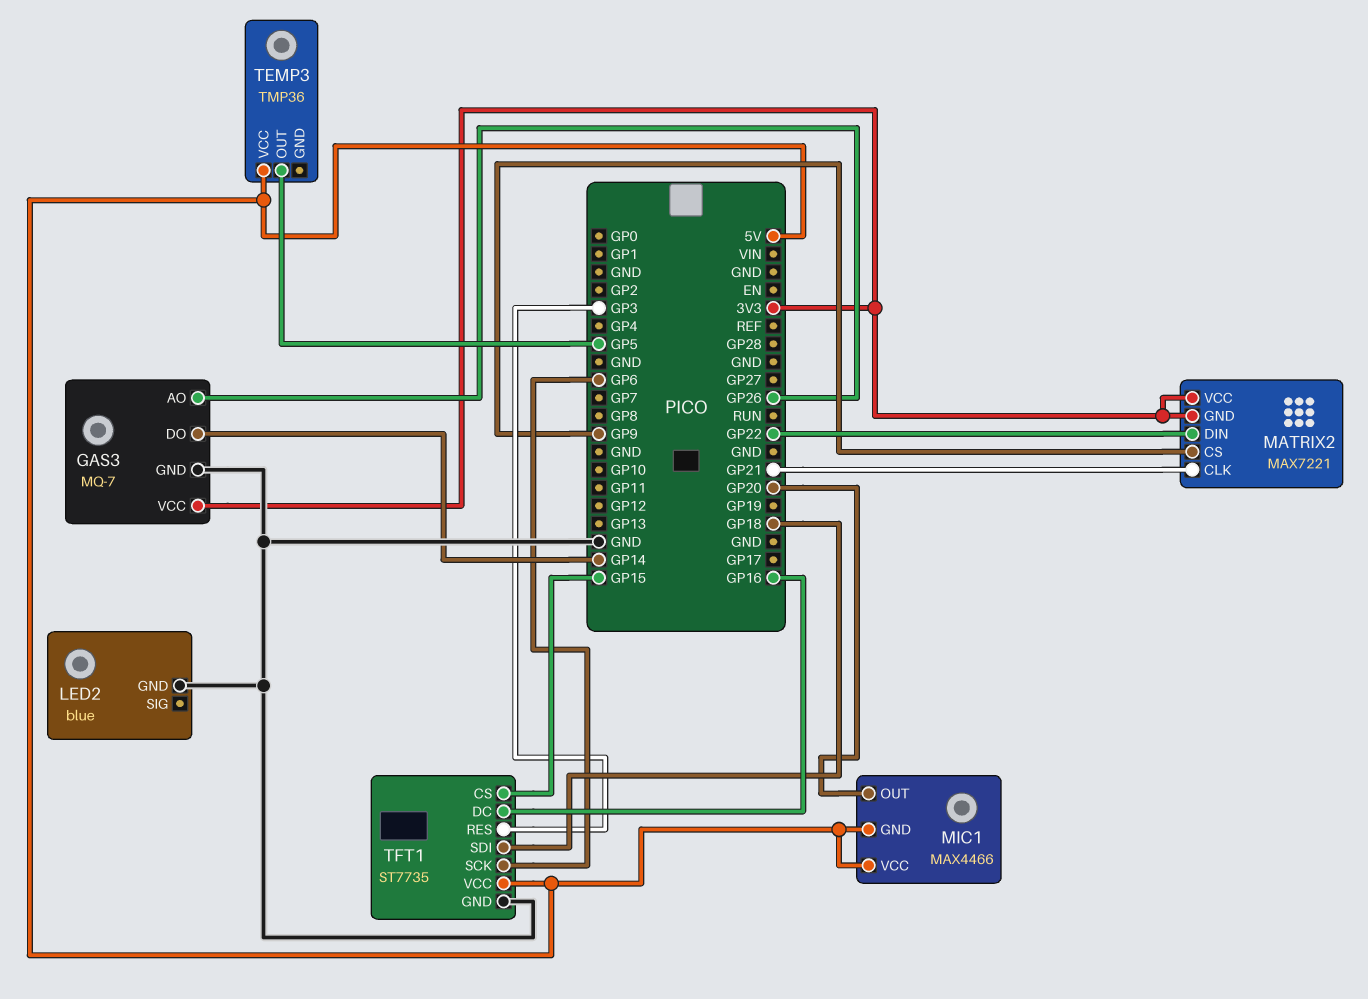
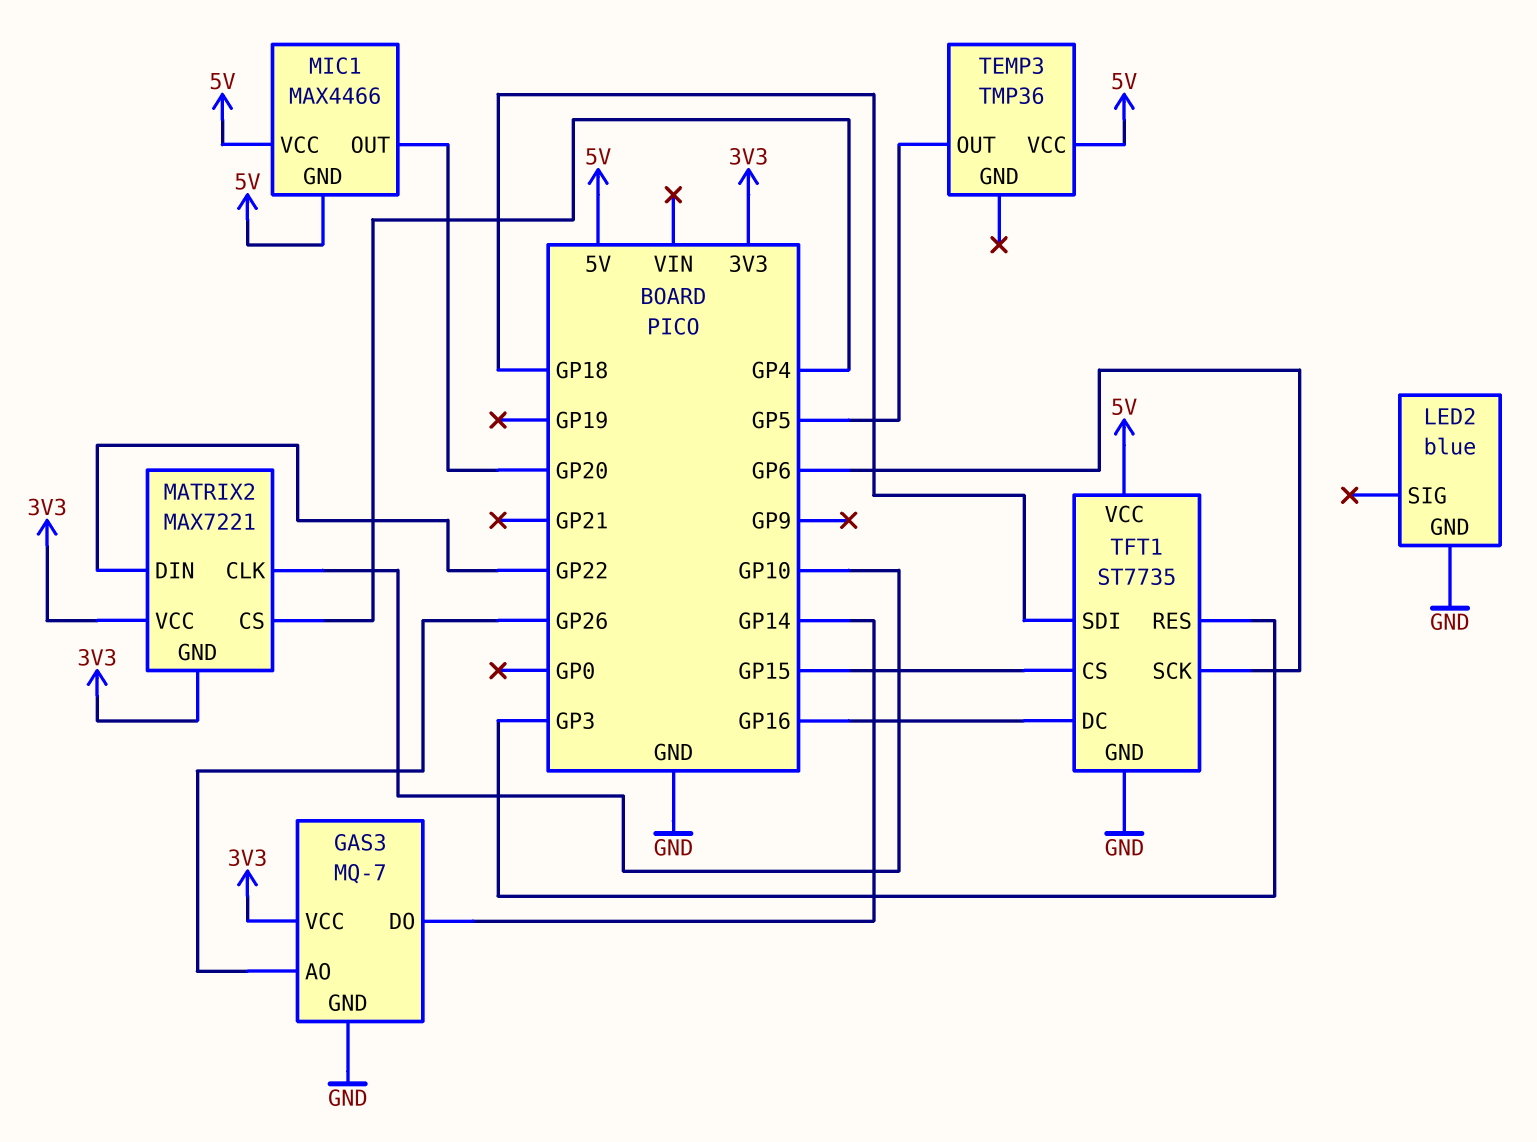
MATRIX2 pin CLK: GP21 -> GP10
MATRIX2 pin CS: GP9 -> GP4

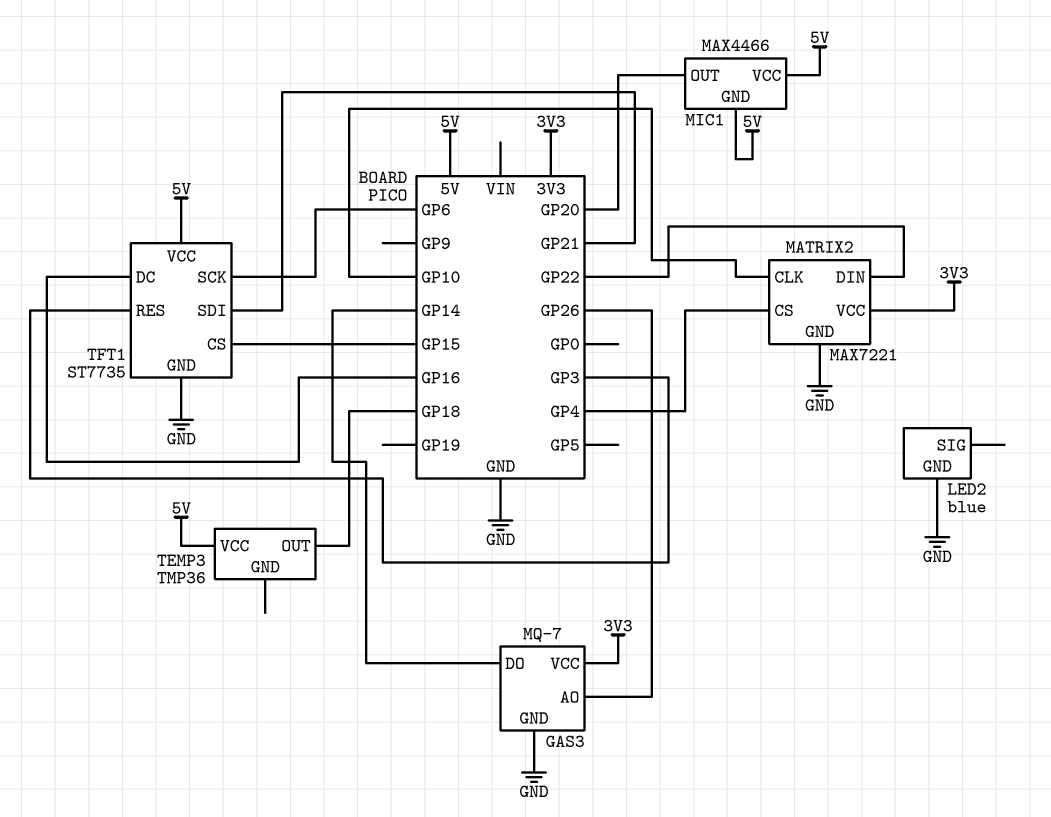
MATRIX2 pin GND: 3V3 -> GND
TEMP3 pin OUT: GP5 -> GP18
TFT1 pin SDI: GP18 -> GP21

